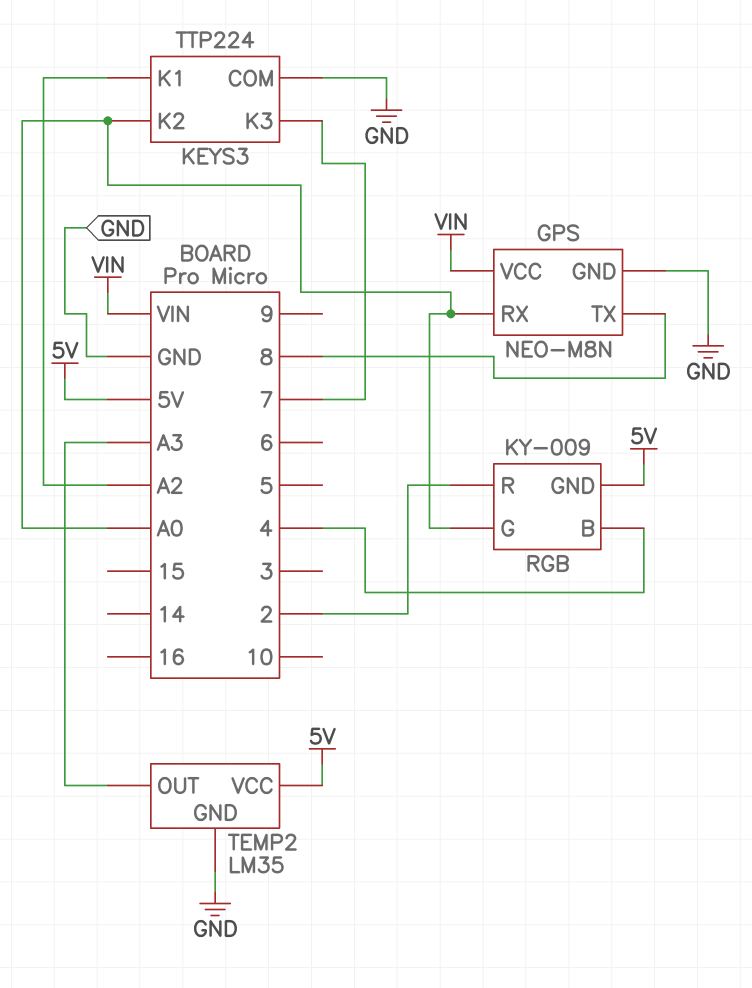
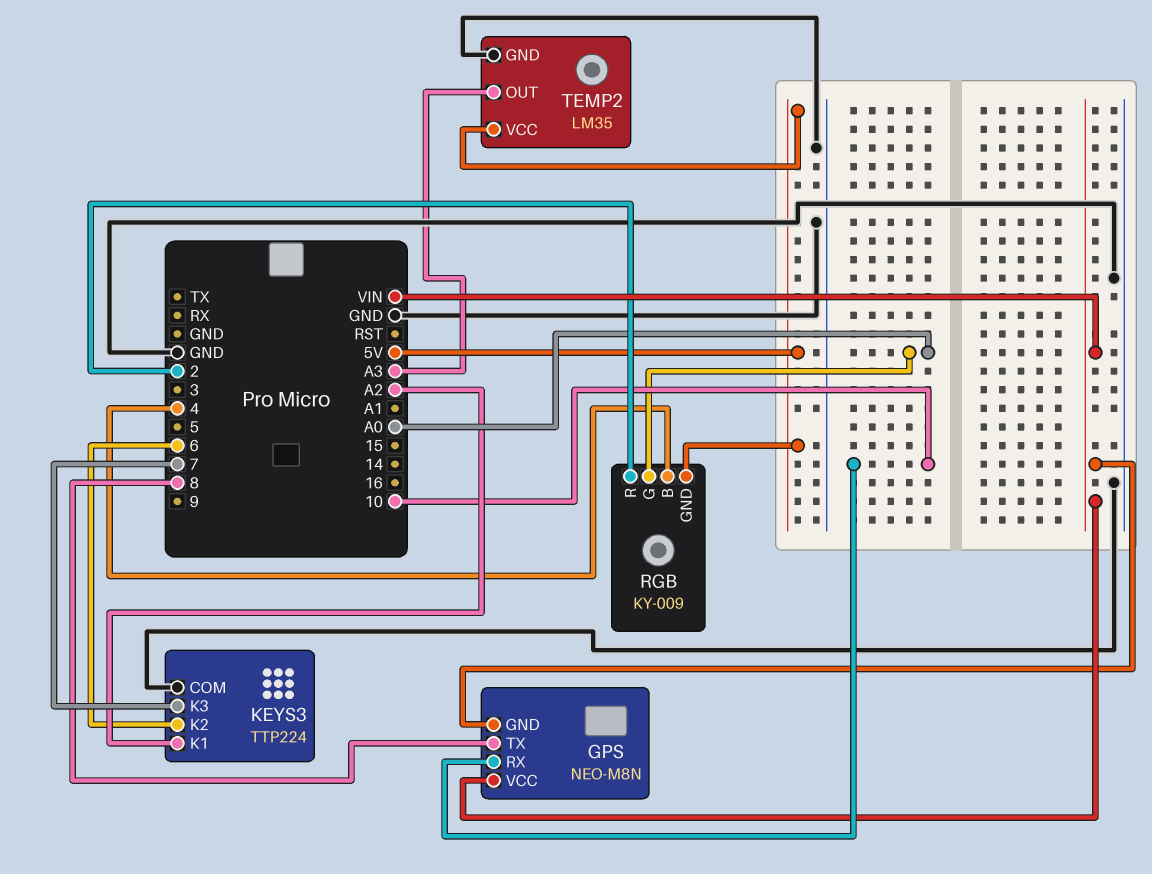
GPS pin GND: GND -> VIN
GPS pin RX: A0 -> 10
KEYS3 pin K2: A0 -> 6

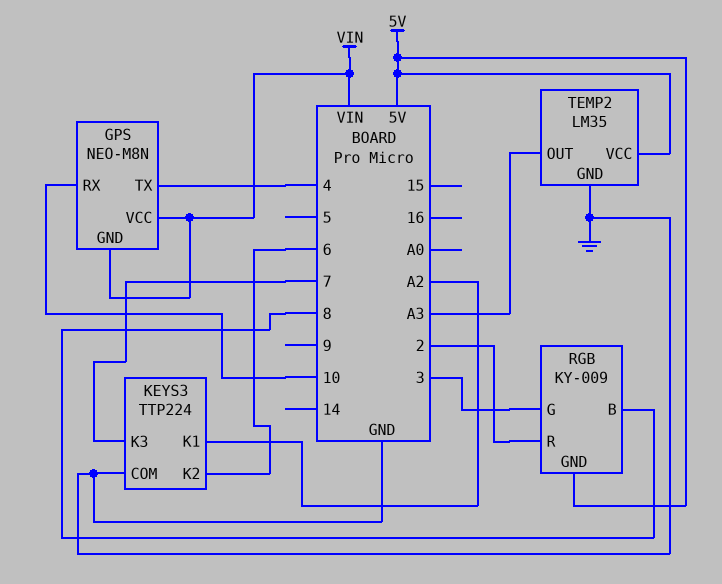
GPS pin TX: 8 -> 4
RGB pin B: 4 -> 8
RGB pin G: A0 -> 3

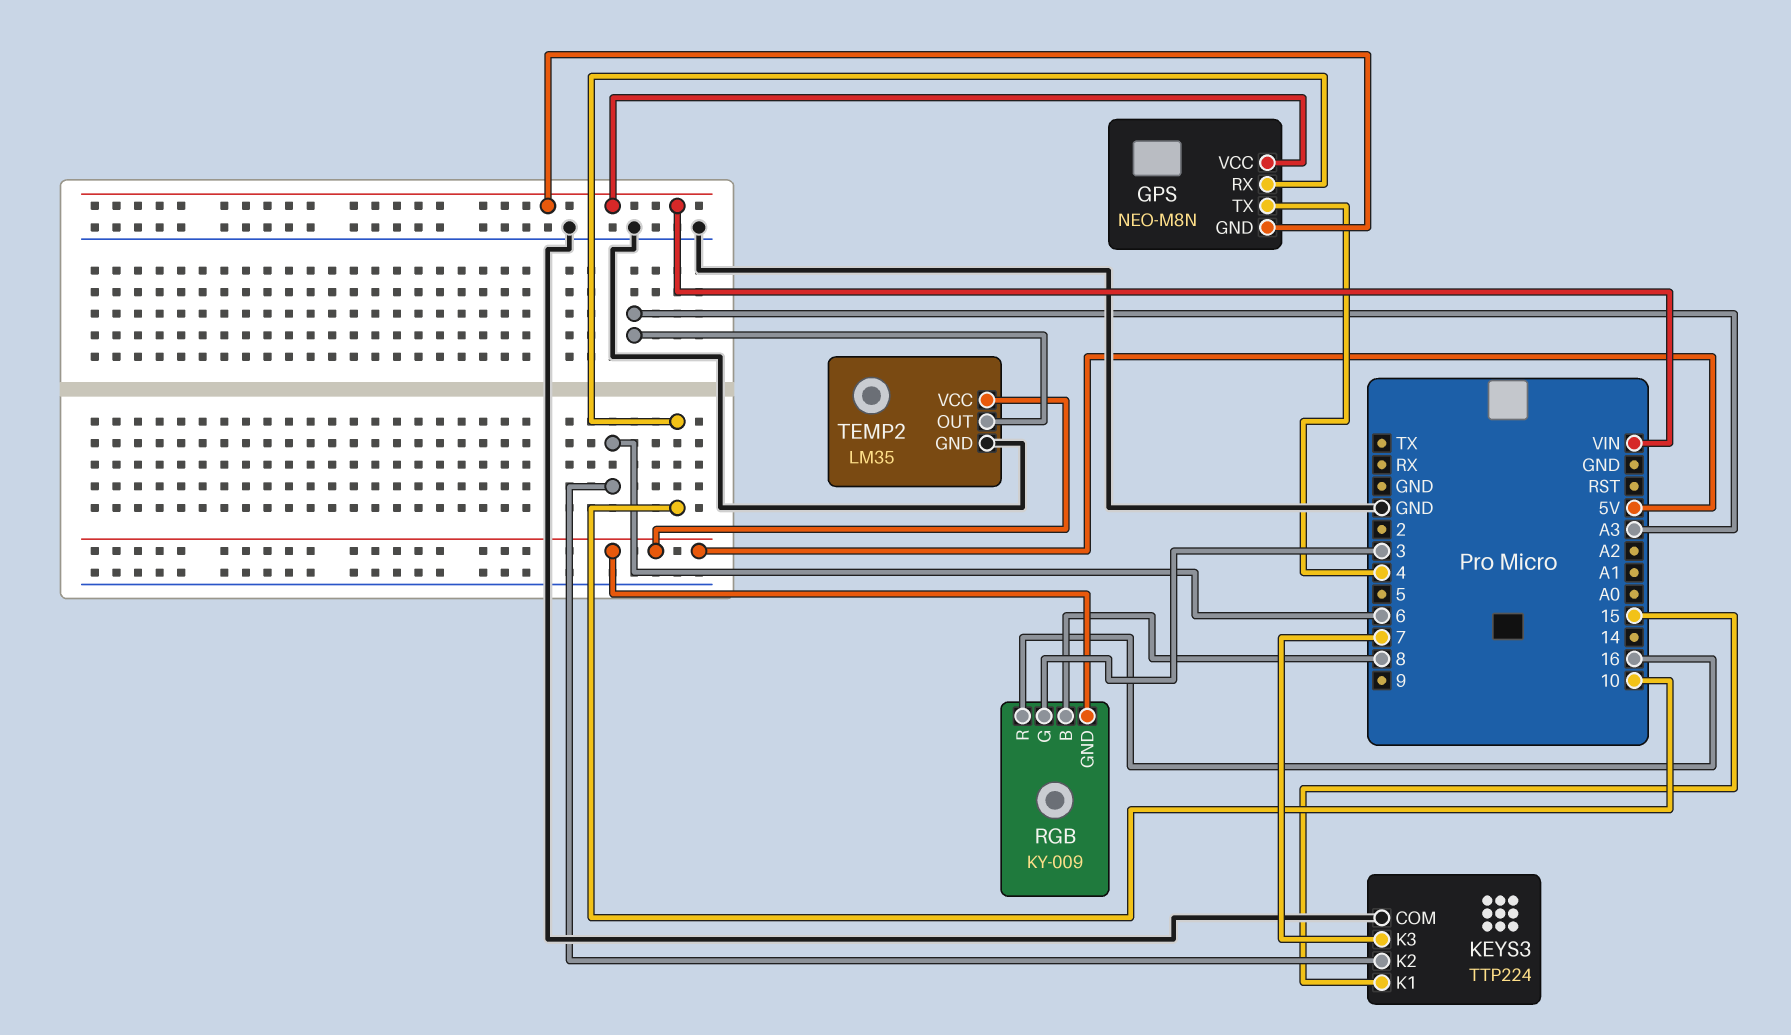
KEYS3 pin K1: A2 -> 15
RGB pin R: 2 -> 16

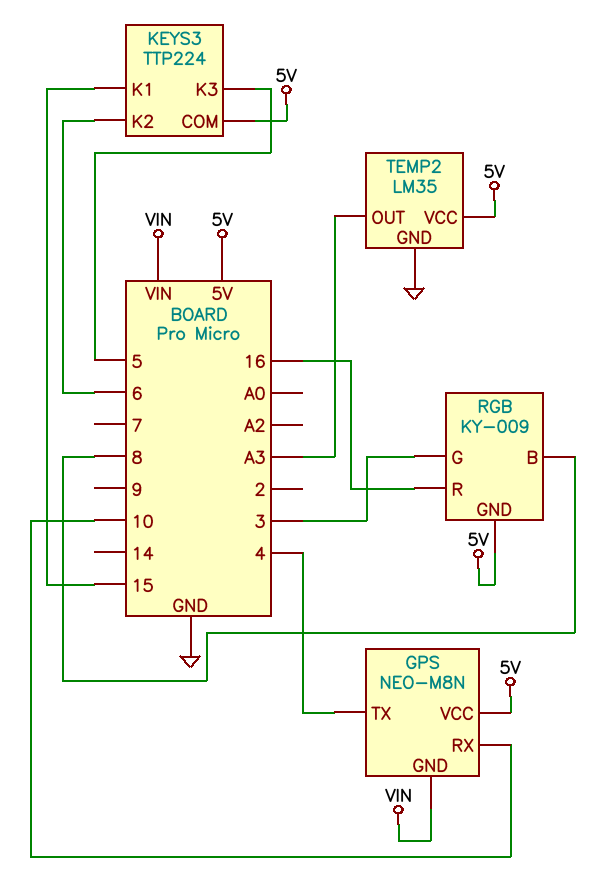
GPS pin VCC: VIN -> 5V
KEYS3 pin COM: GND -> 5V
KEYS3 pin K3: 7 -> 5

